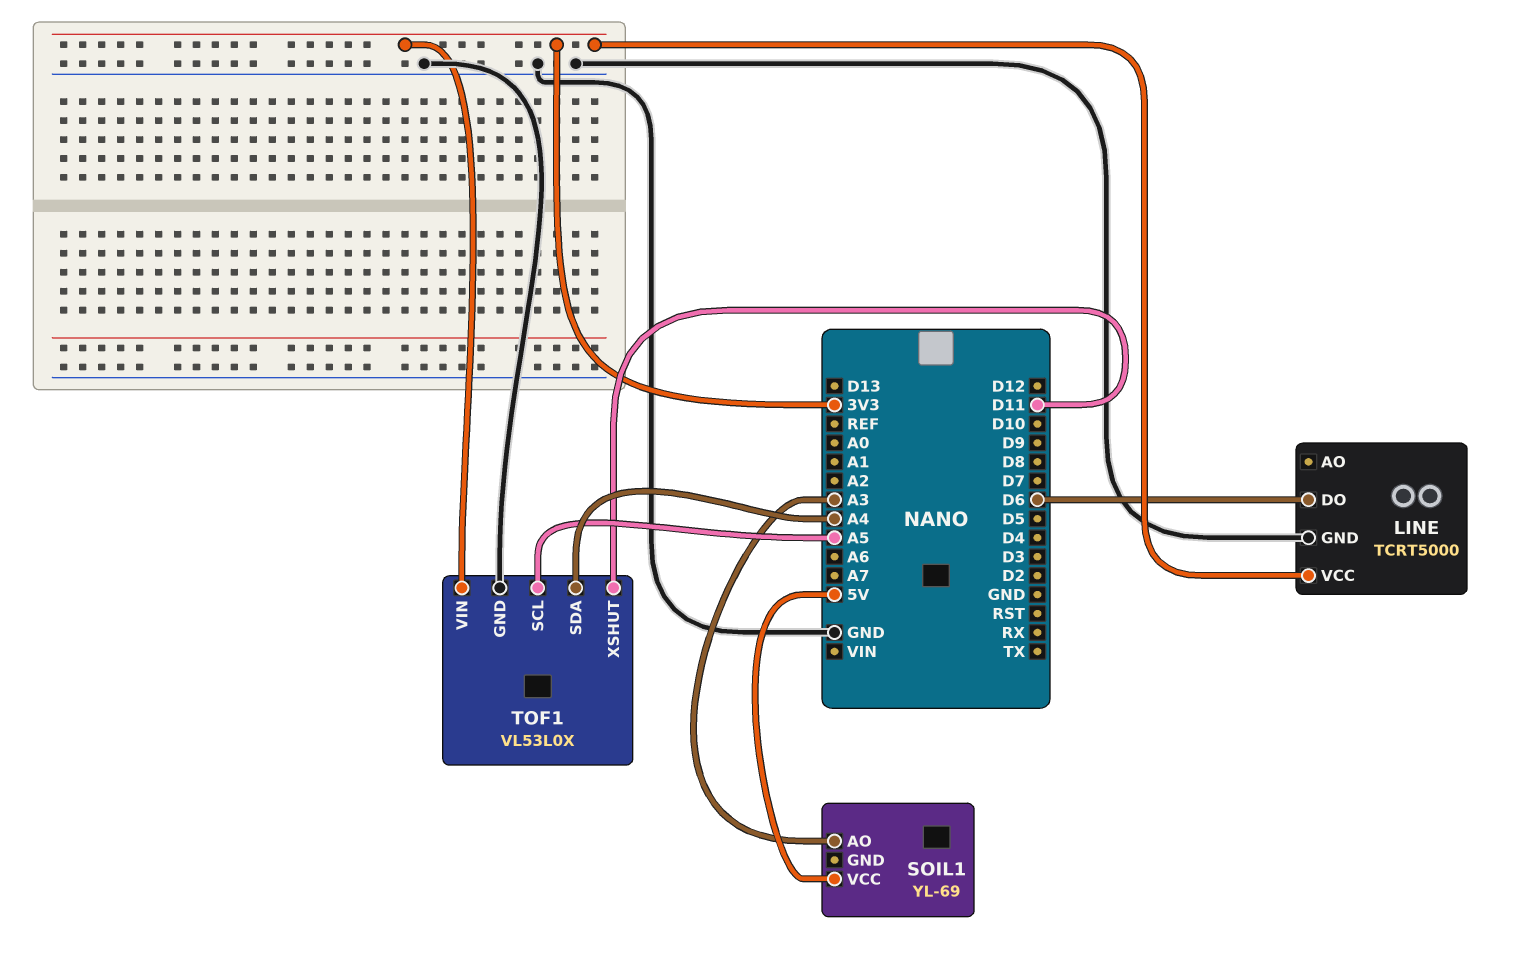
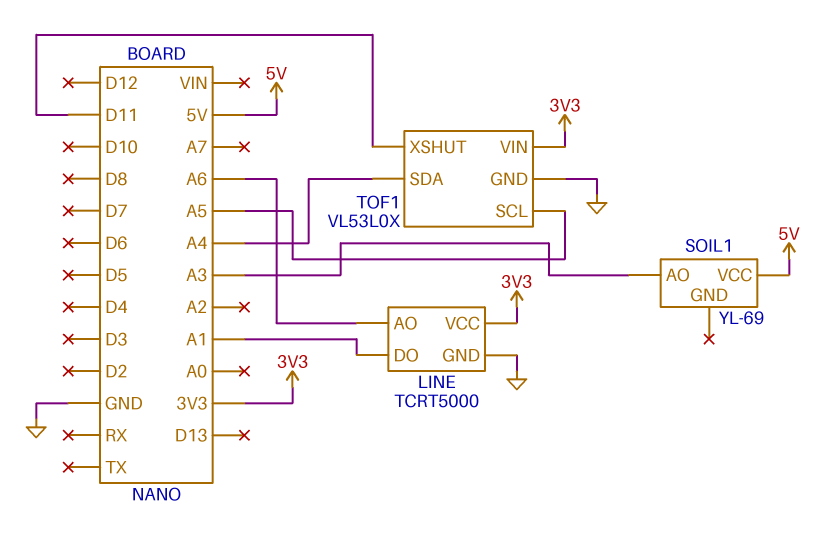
LINE pin AO: none -> A6
LINE pin DO: D6 -> A1

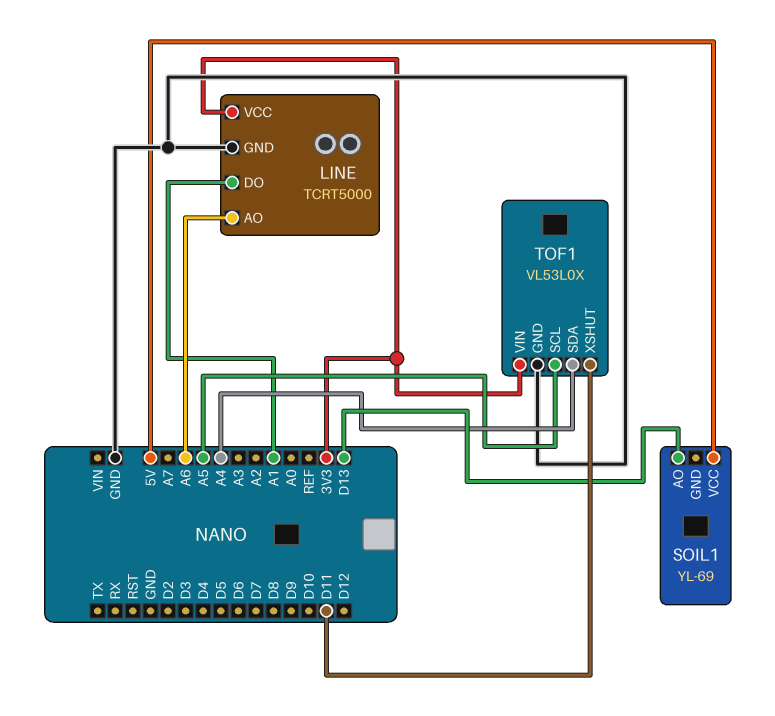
SOIL1 pin AO: A3 -> D13

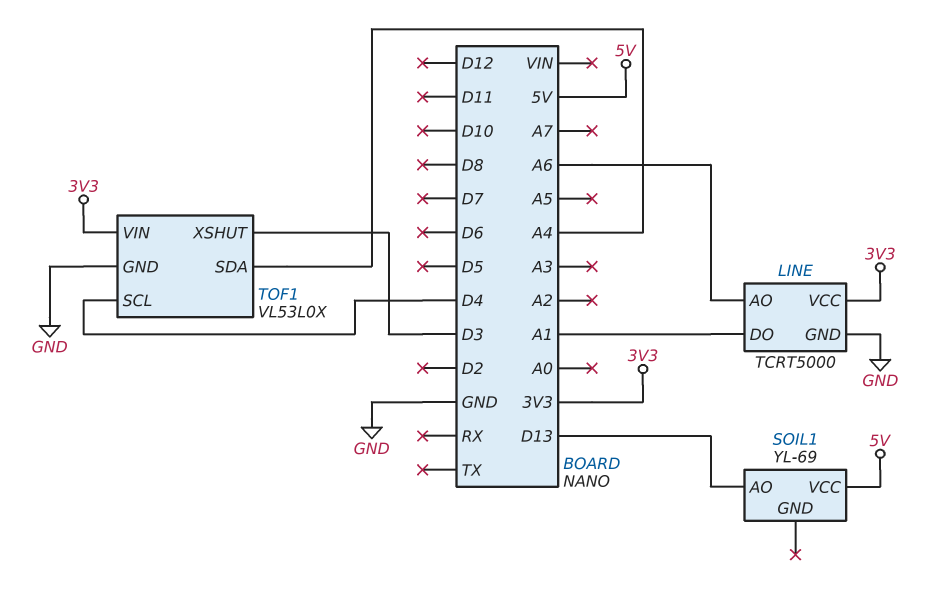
TOF1 pin SCL: A5 -> D4
TOF1 pin XSHUT: D11 -> D3

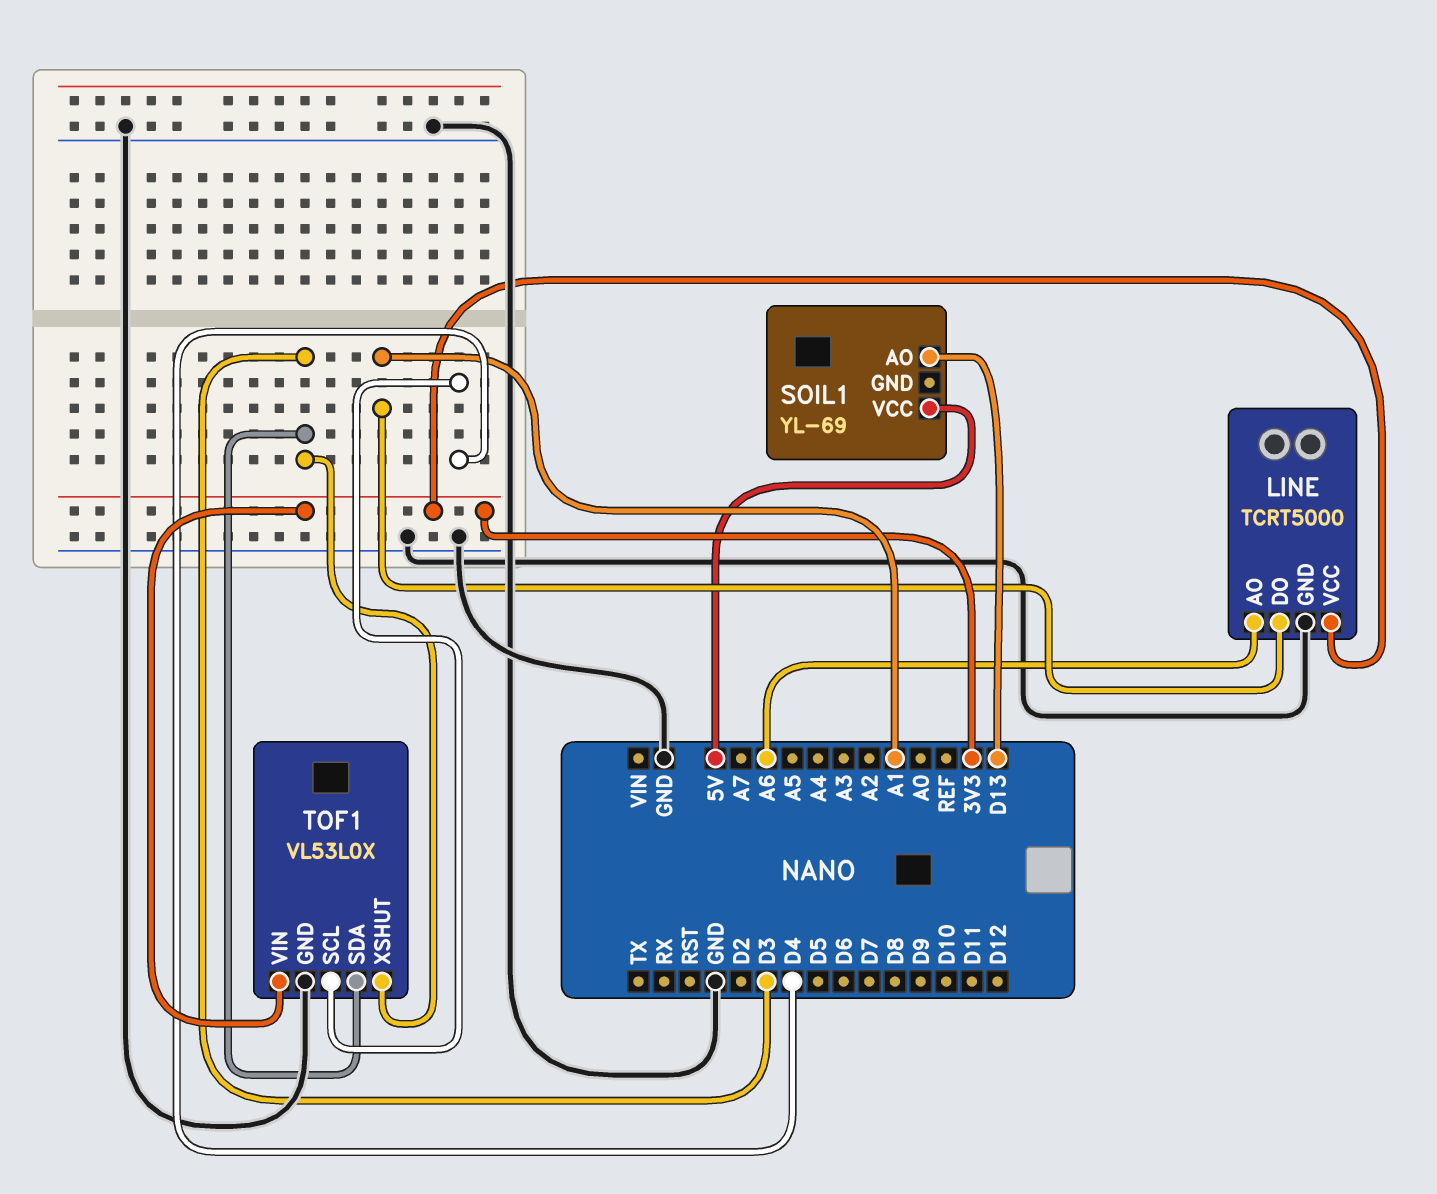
TOF1 pin SDA: A4 -> D3

